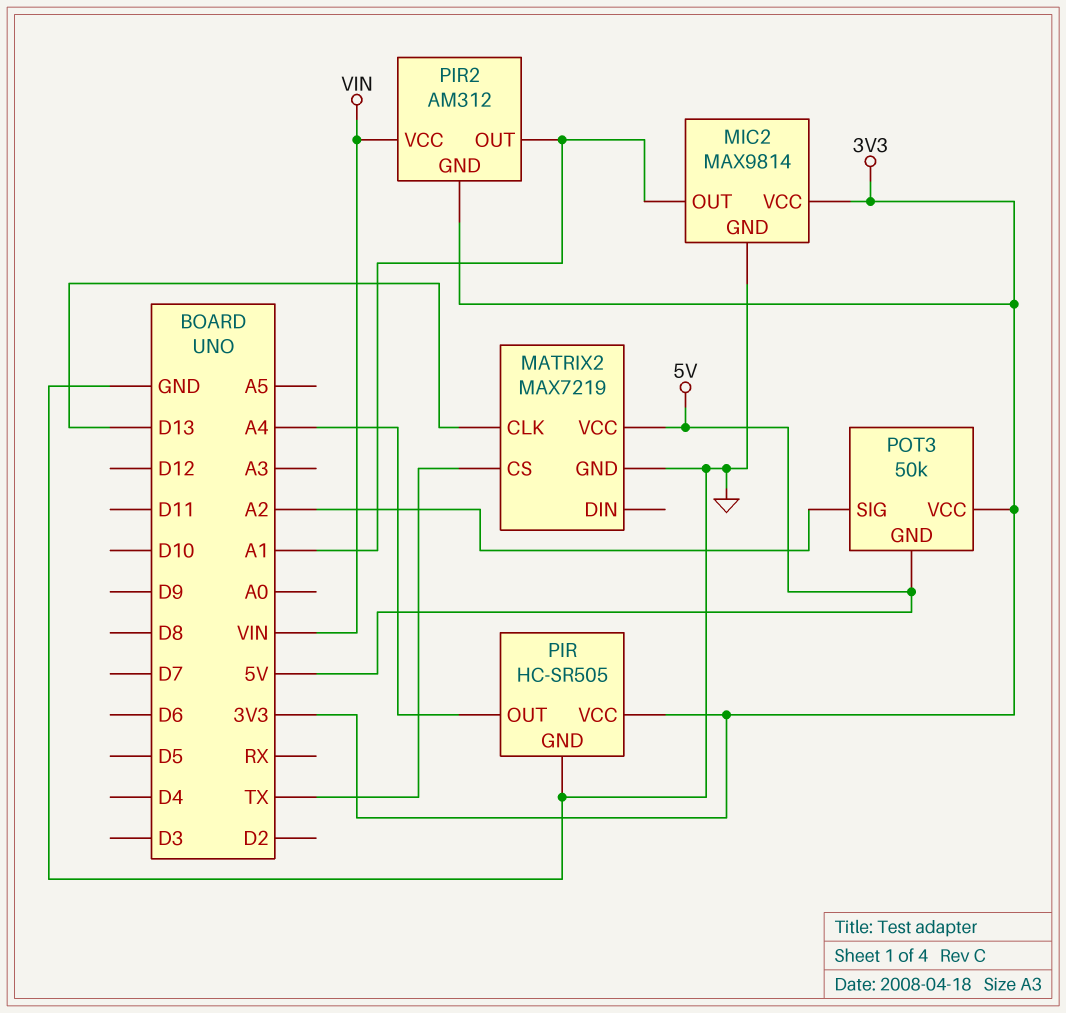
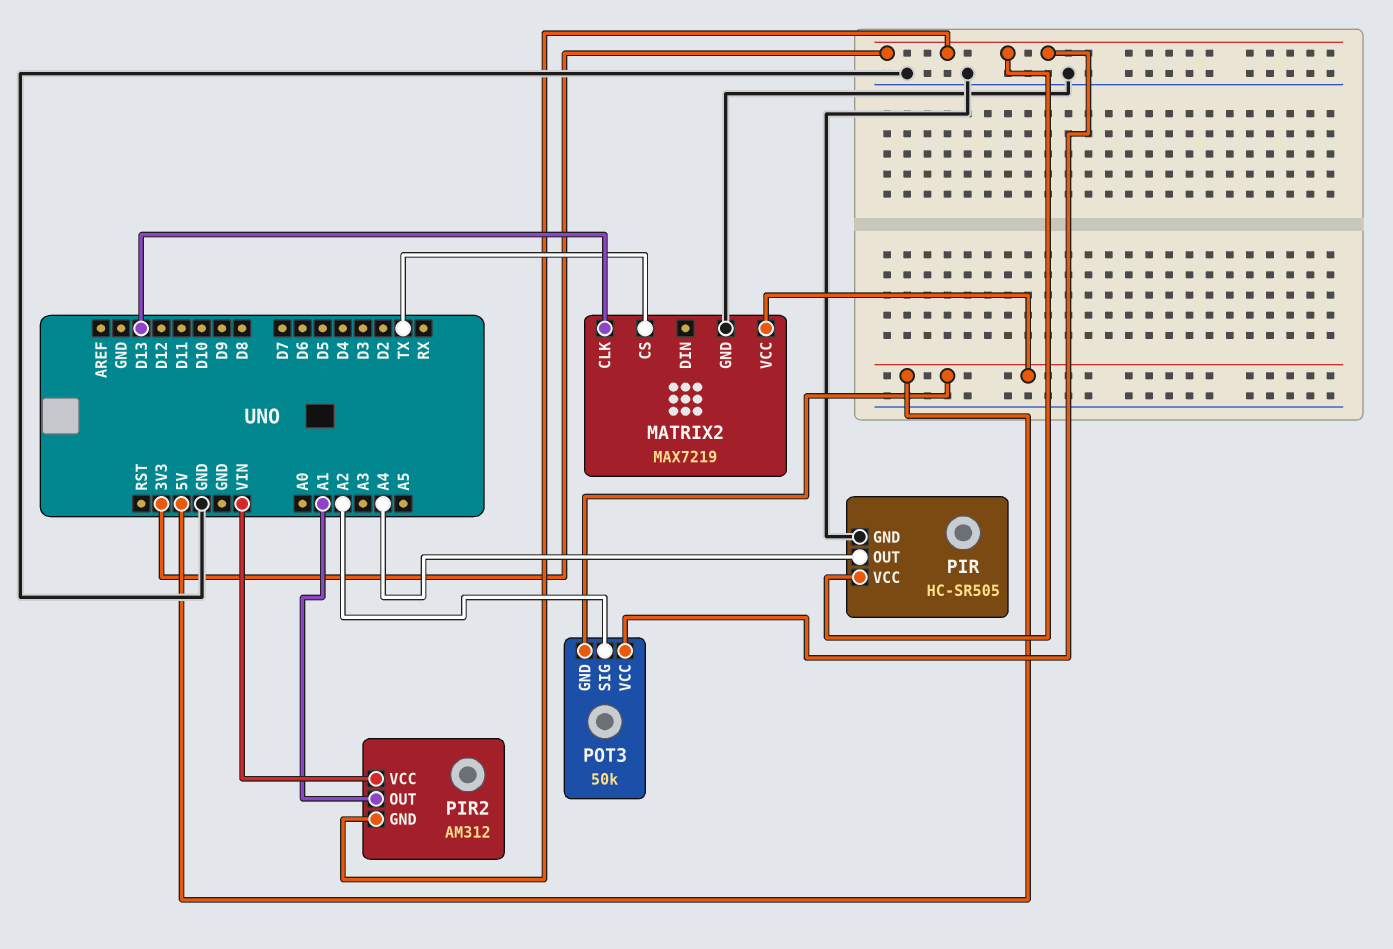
MIC2: MAX9814 -> none
MIC2 pin GND: GND -> none
MIC2 pin OUT: A1 -> none
MIC2 pin VCC: 3V3 -> none

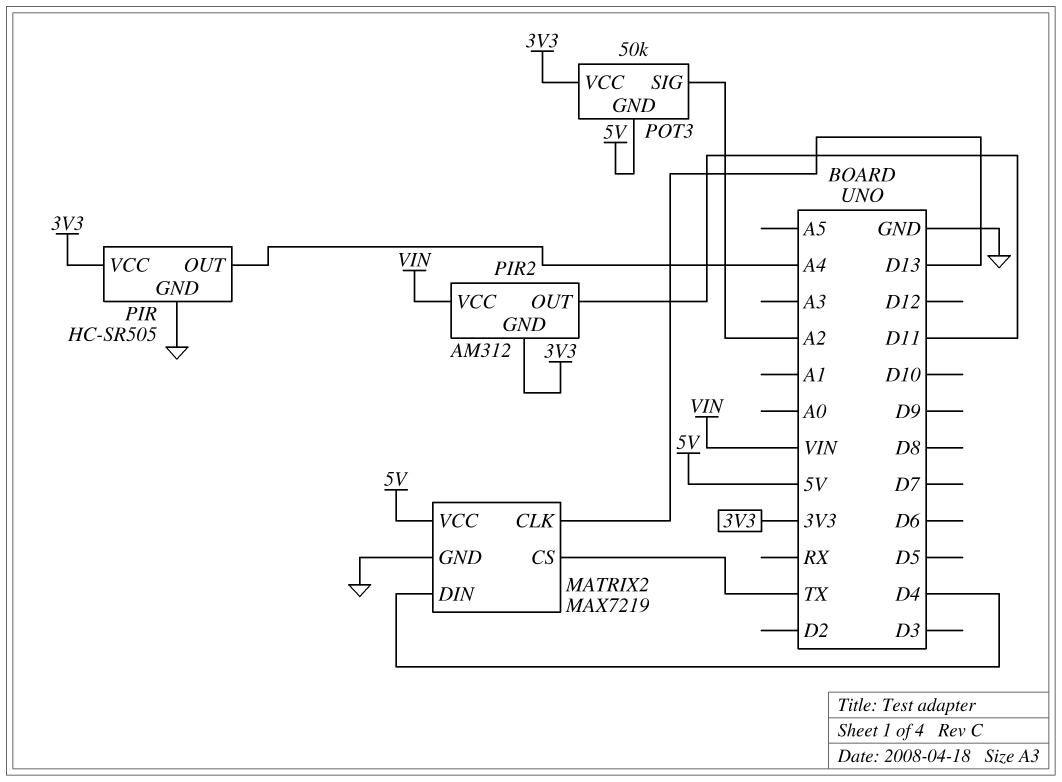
MATRIX2 pin DIN: none -> D4
PIR2 pin OUT: A1 -> D11

